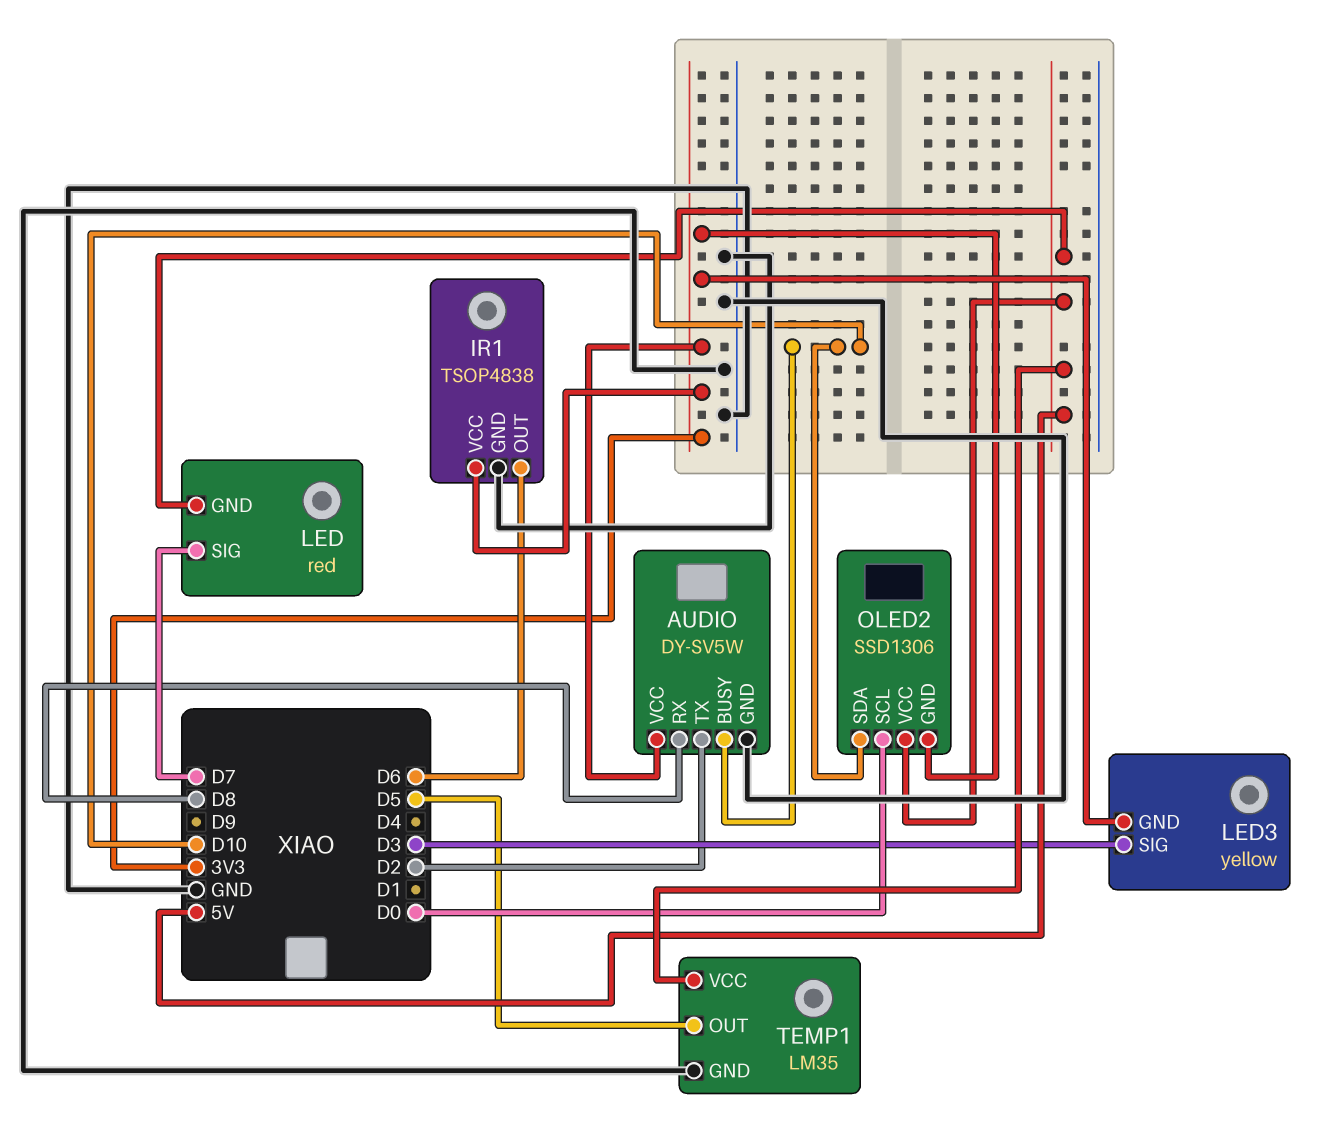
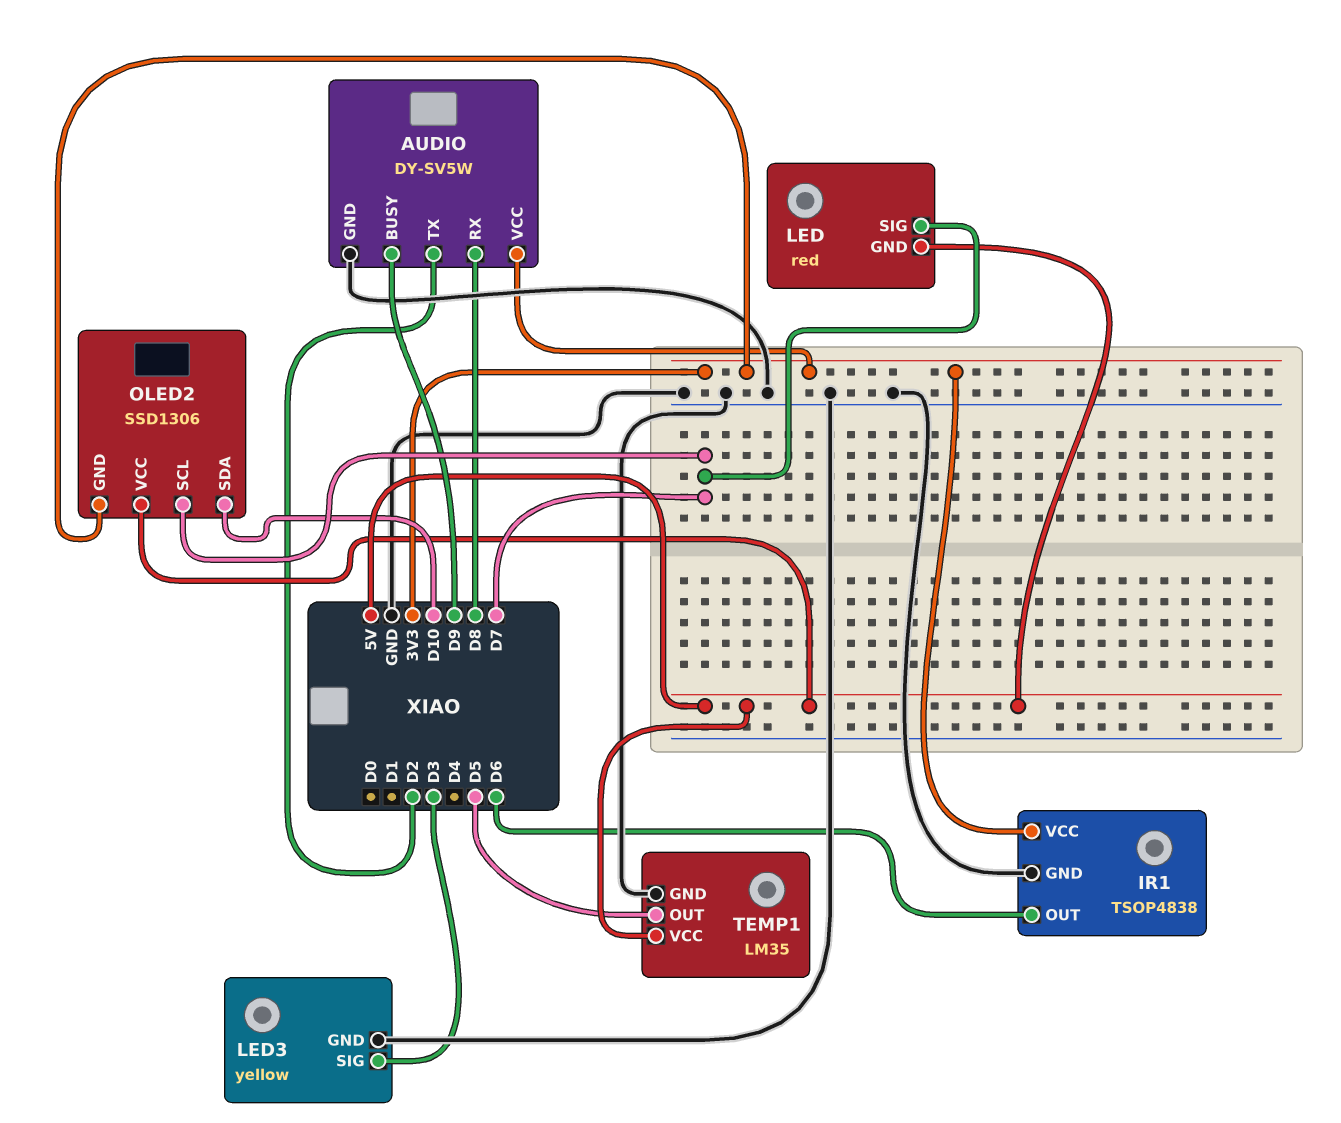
AUDIO pin BUSY: D10 -> D9
LED3 pin GND: 3V3 -> GND
OLED2 pin SCL: D0 -> D7

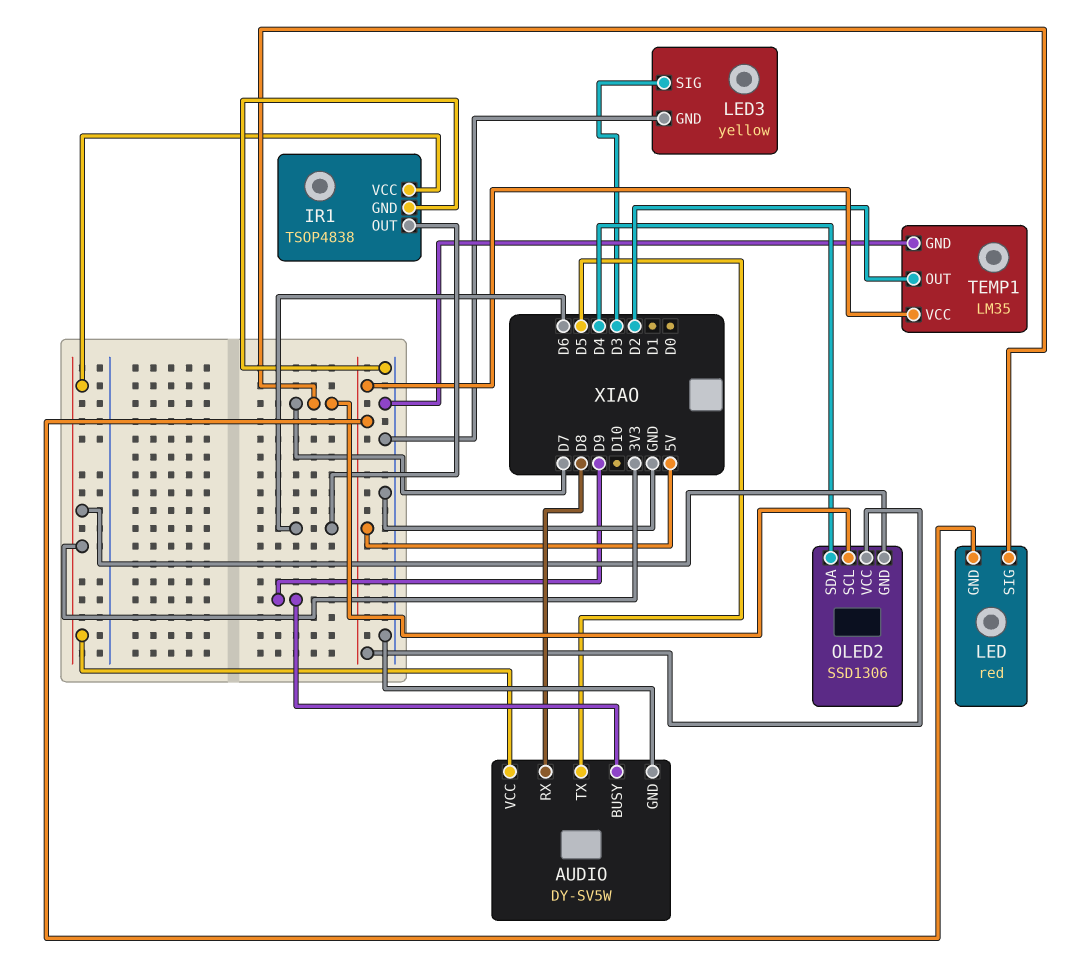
AUDIO pin TX: D2 -> D5
OLED2 pin SDA: D10 -> D4
TEMP1 pin OUT: D5 -> D2

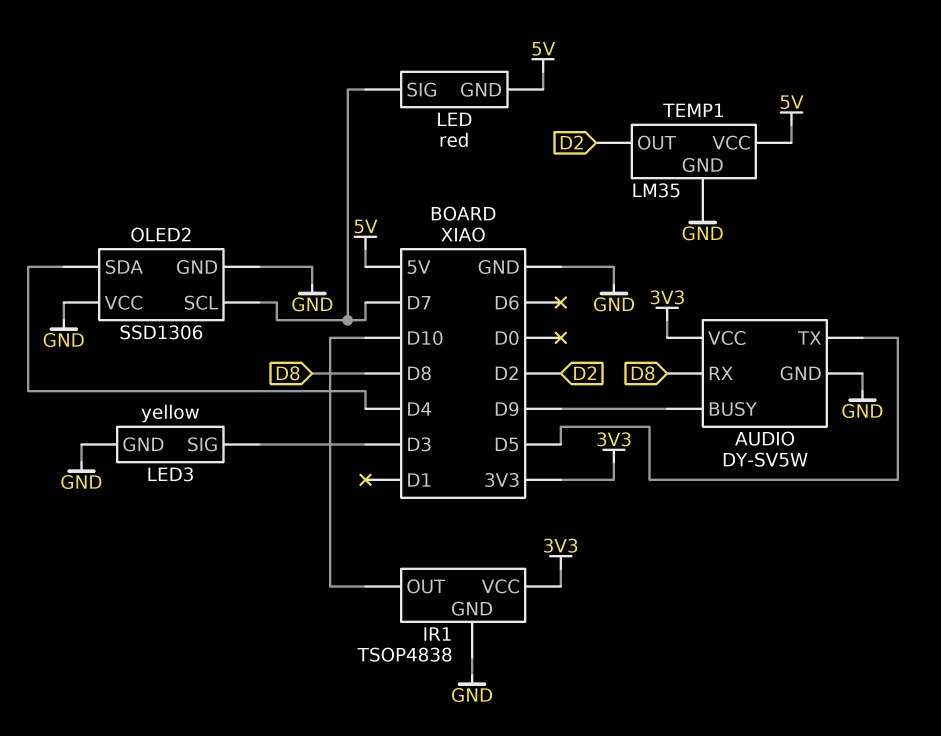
IR1 pin OUT: D6 -> D10
OLED2 pin GND: 3V3 -> GND
OLED2 pin VCC: 5V -> GND

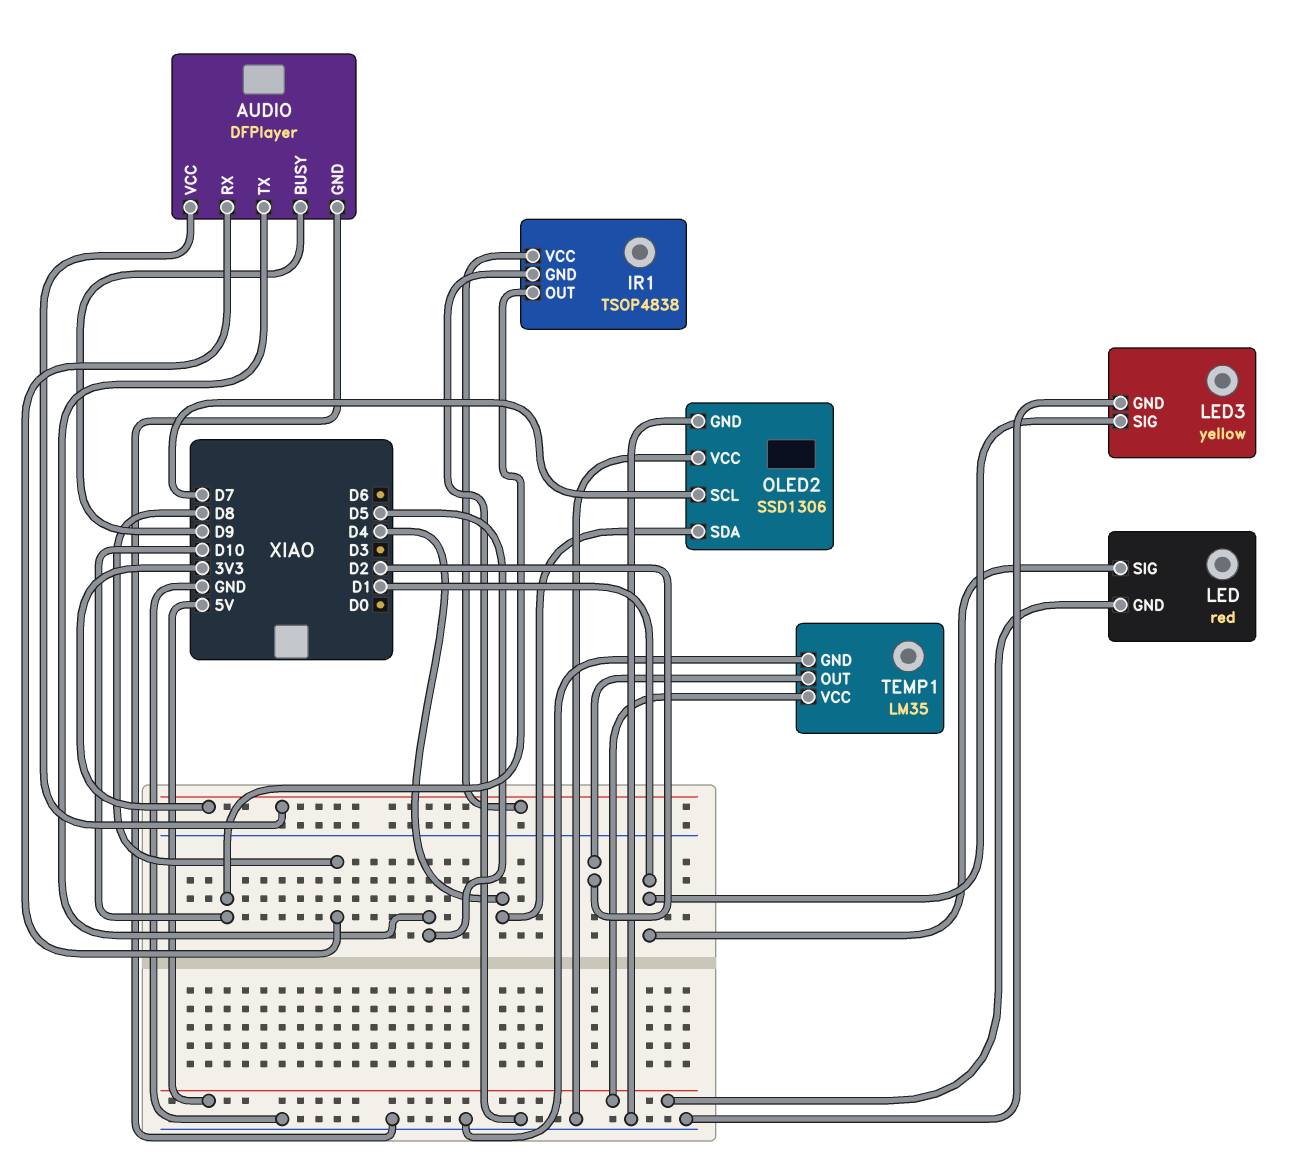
AUDIO: DY-SV5W -> DFPlayer
LED pin SIG: D7 -> D1
LED3 pin SIG: D3 -> D1

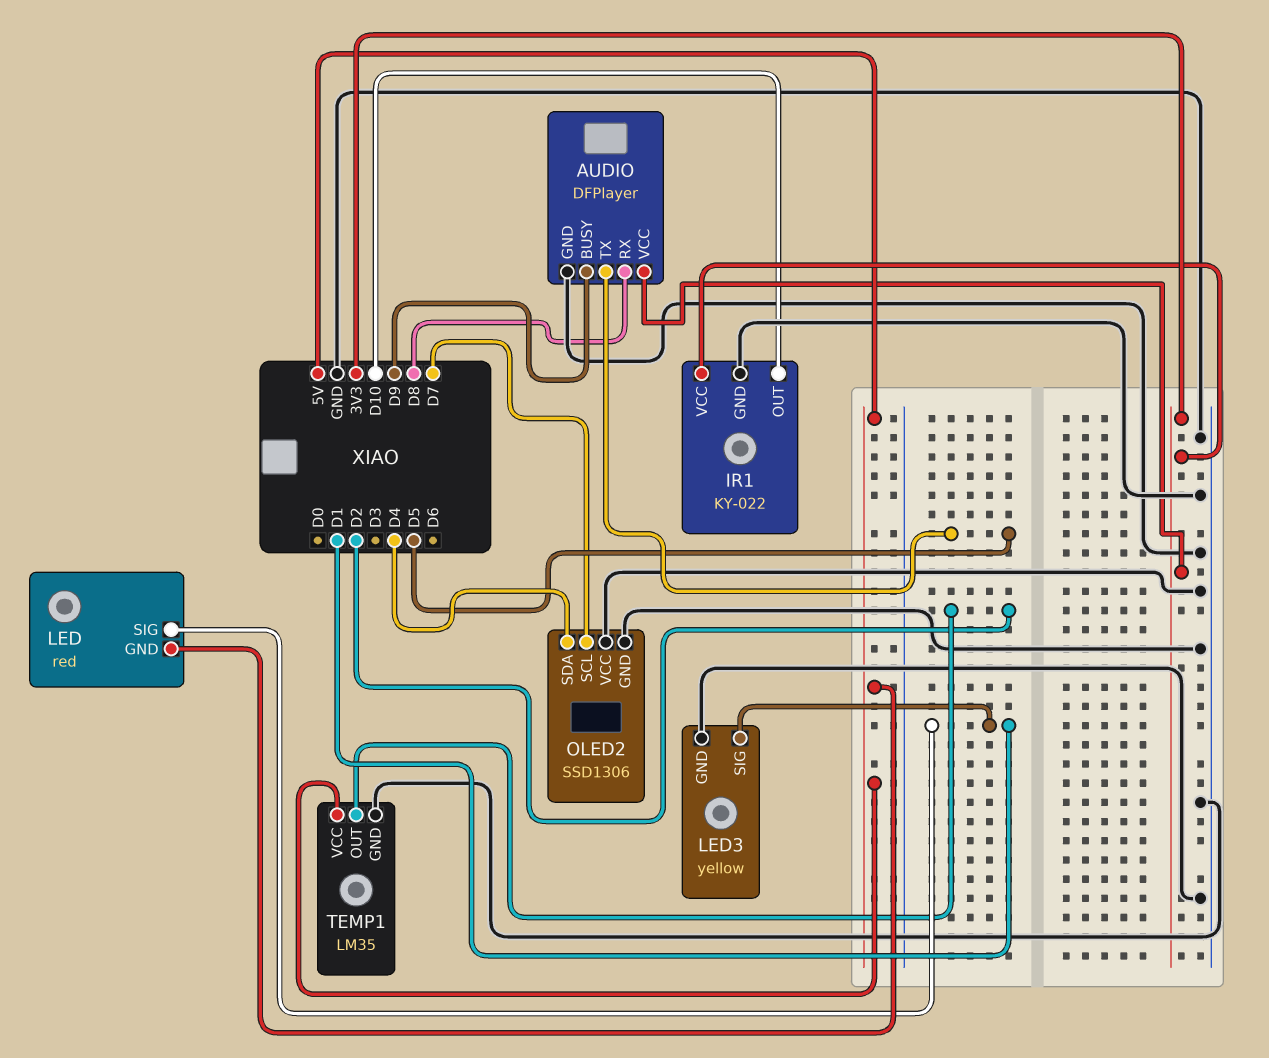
IR1: TSOP4838 -> KY-022

